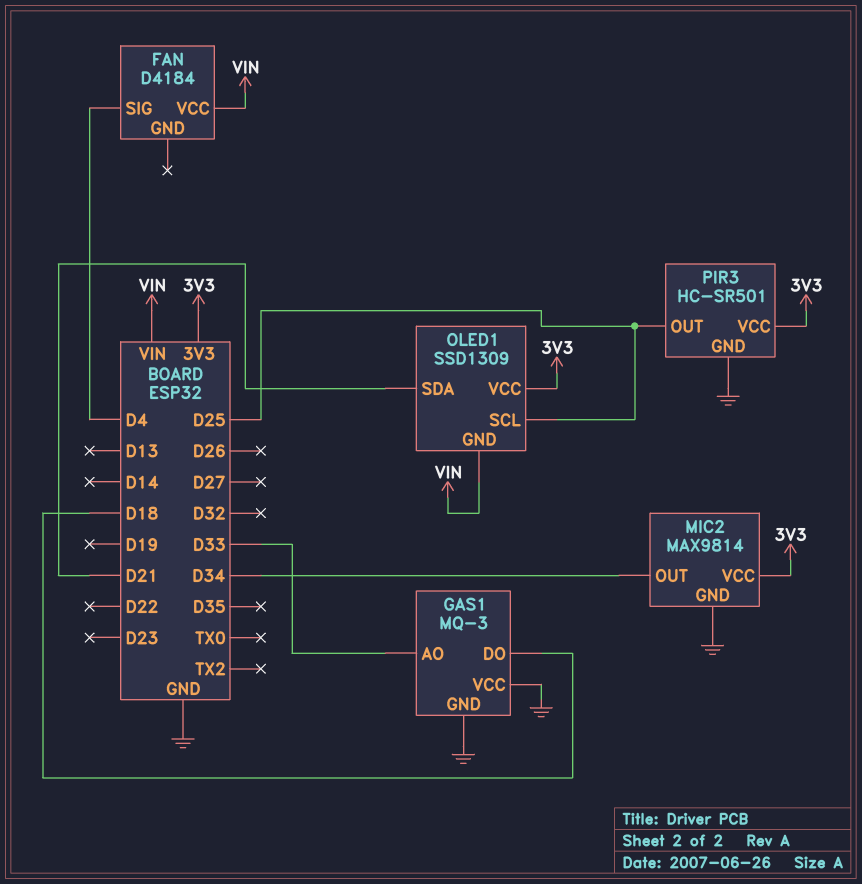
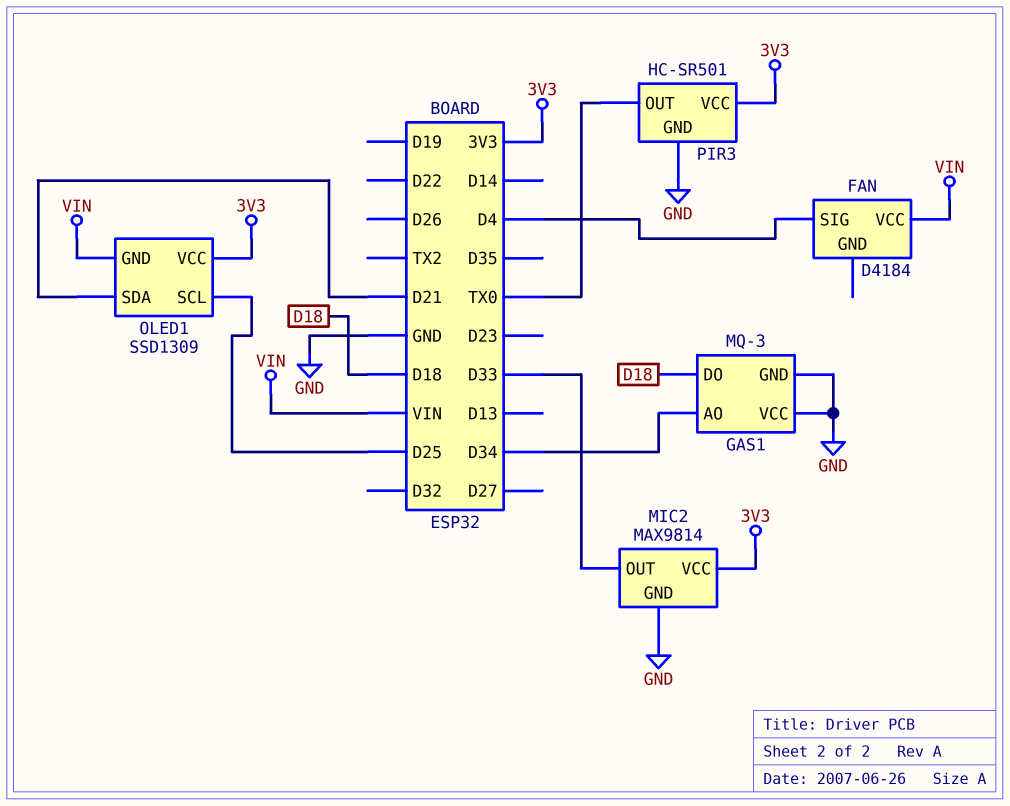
GAS1 pin AO: D33 -> D34
MIC2 pin OUT: D34 -> D33
PIR3 pin OUT: D25 -> TX0

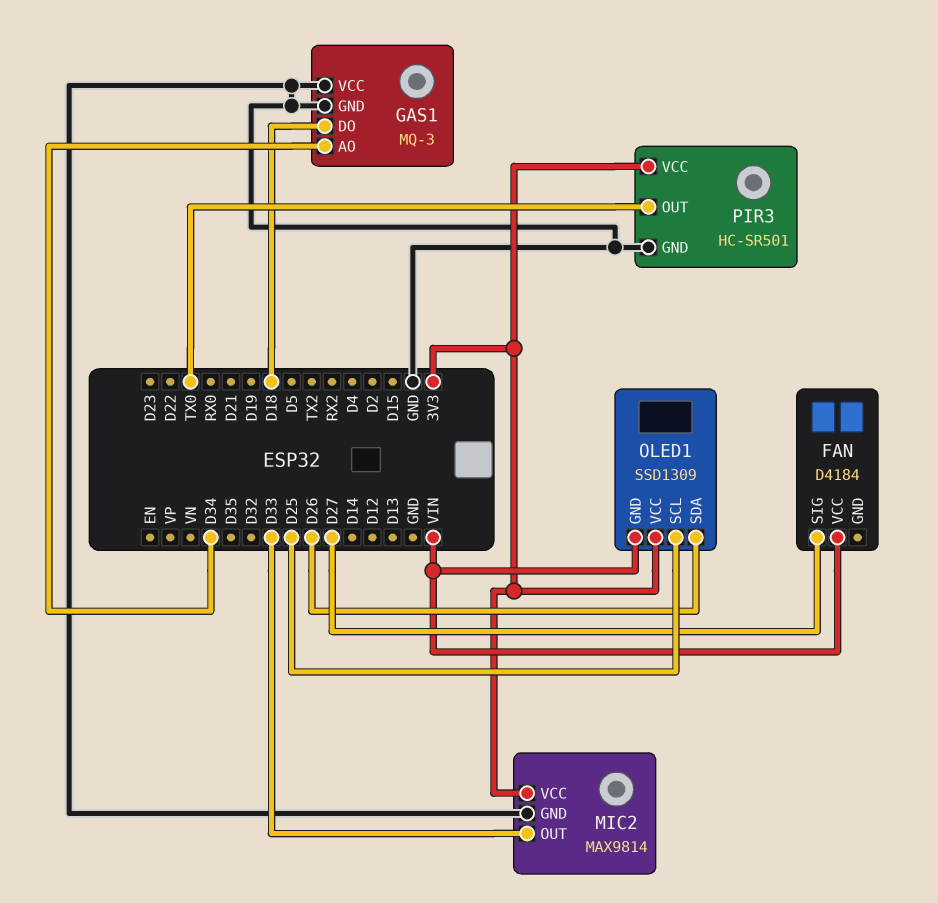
FAN pin SIG: D4 -> D27
OLED1 pin SDA: D21 -> D26

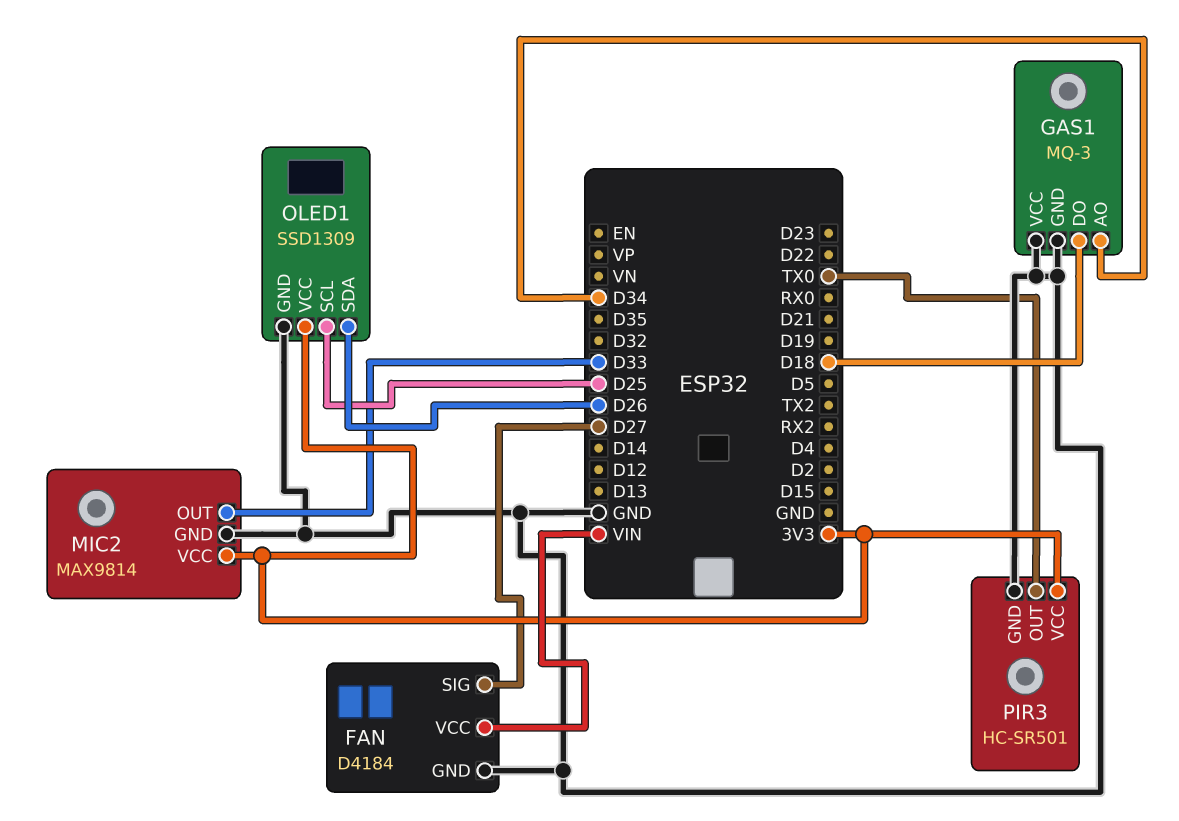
FAN pin GND: none -> GND
OLED1 pin GND: VIN -> GND

